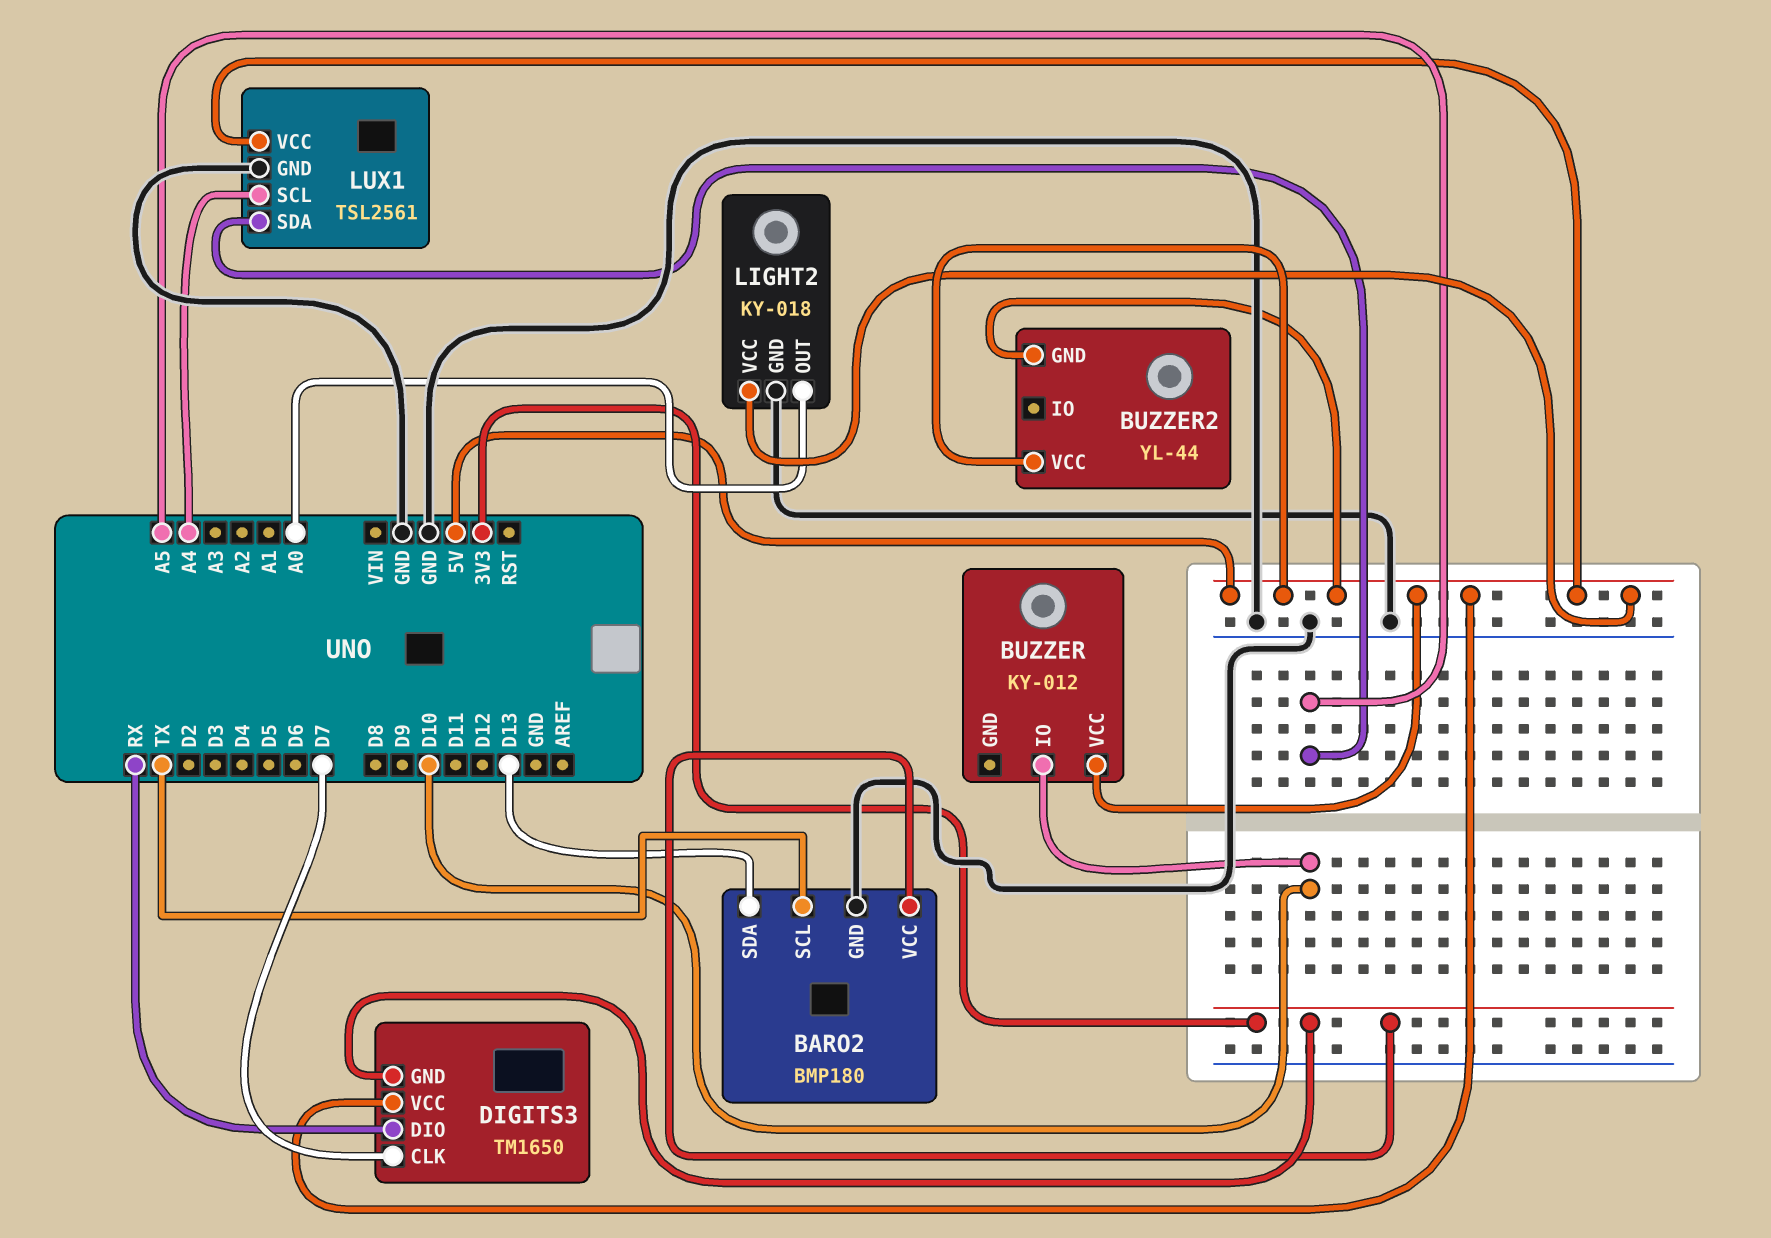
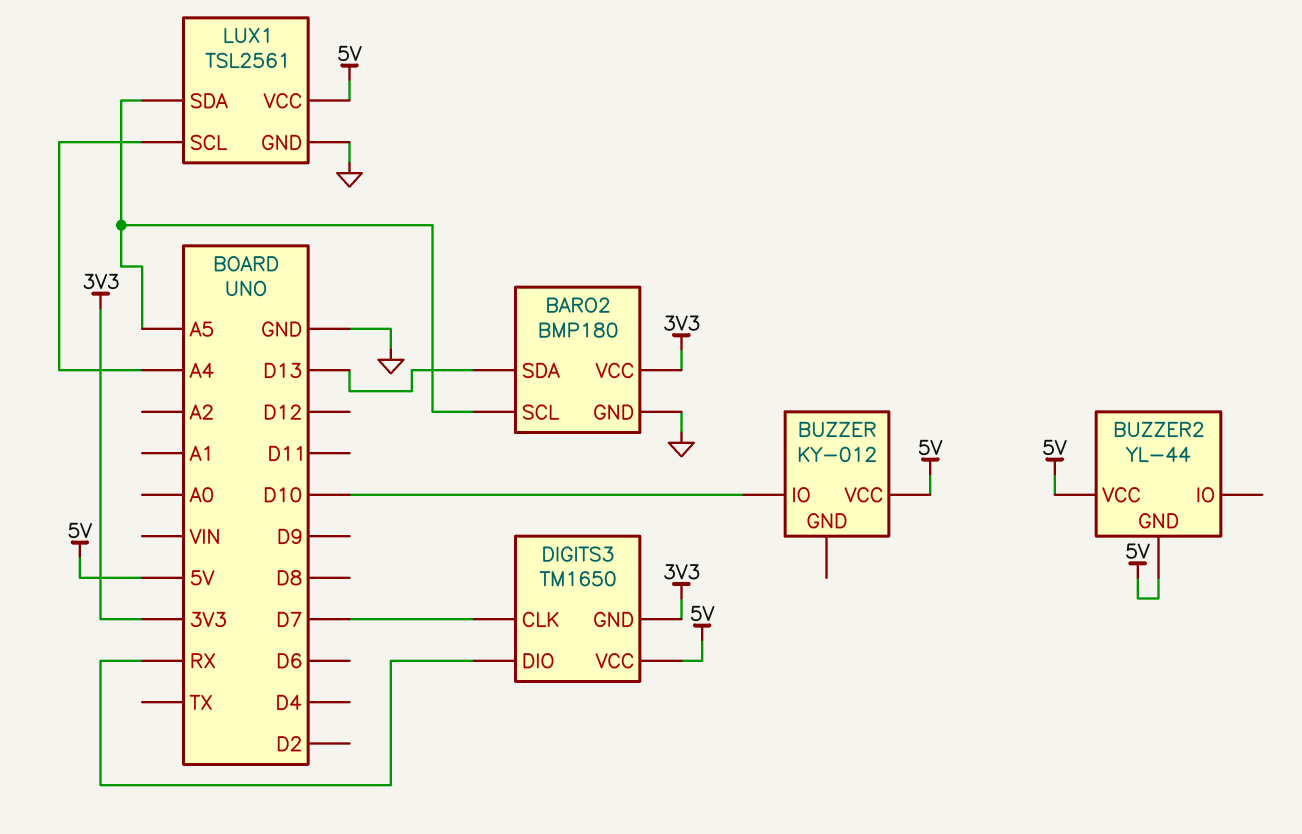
BARO2 pin SCL: TX -> A5
LIGHT2: KY-018 -> none
LIGHT2 pin GND: GND -> none
LIGHT2 pin OUT: A0 -> none
LIGHT2 pin VCC: 5V -> none

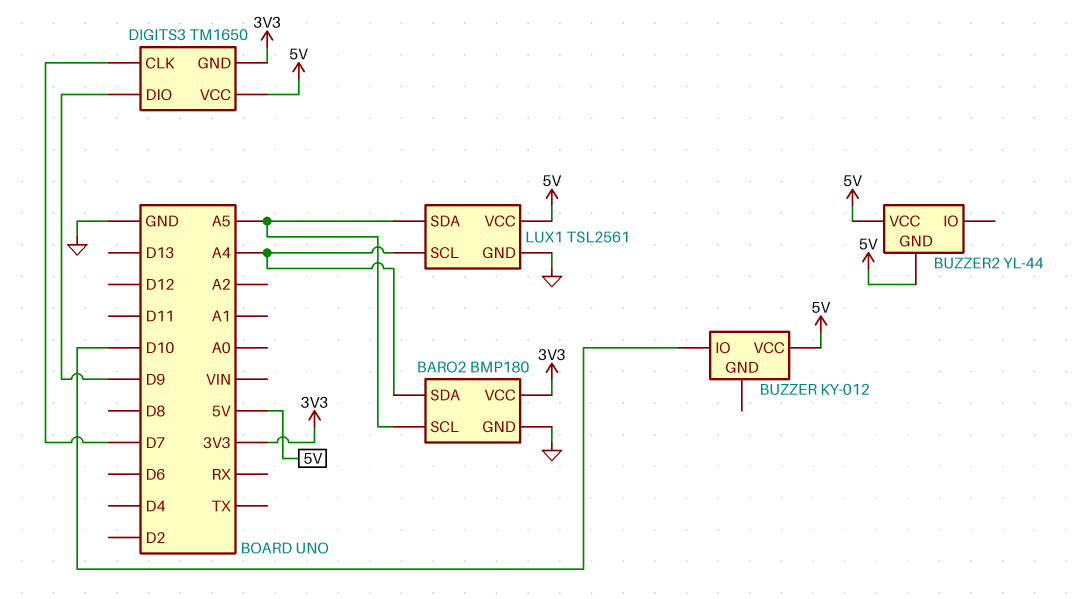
BARO2 pin SDA: D13 -> A4
DIGITS3 pin DIO: RX -> D9

